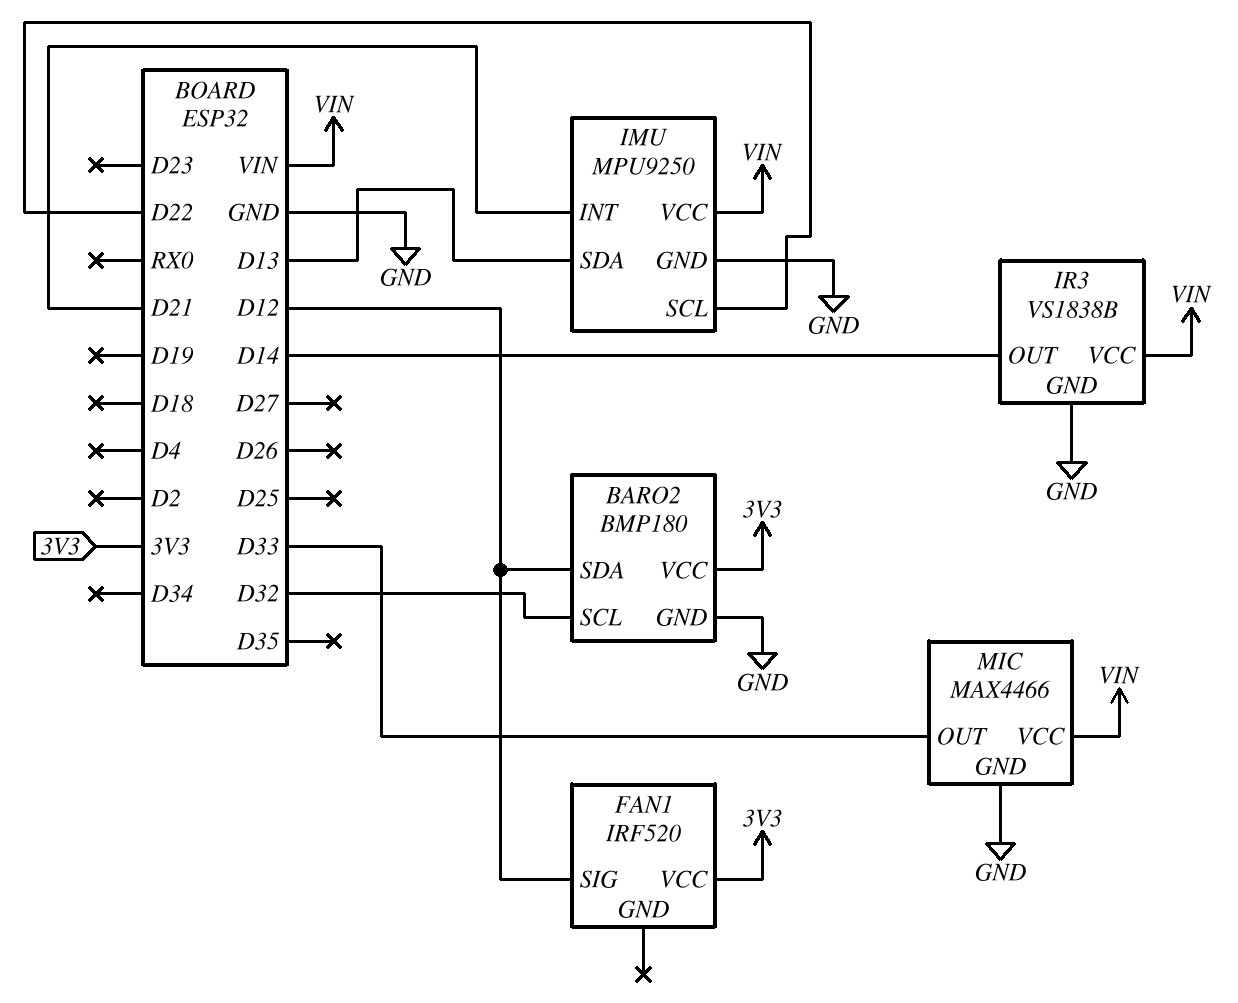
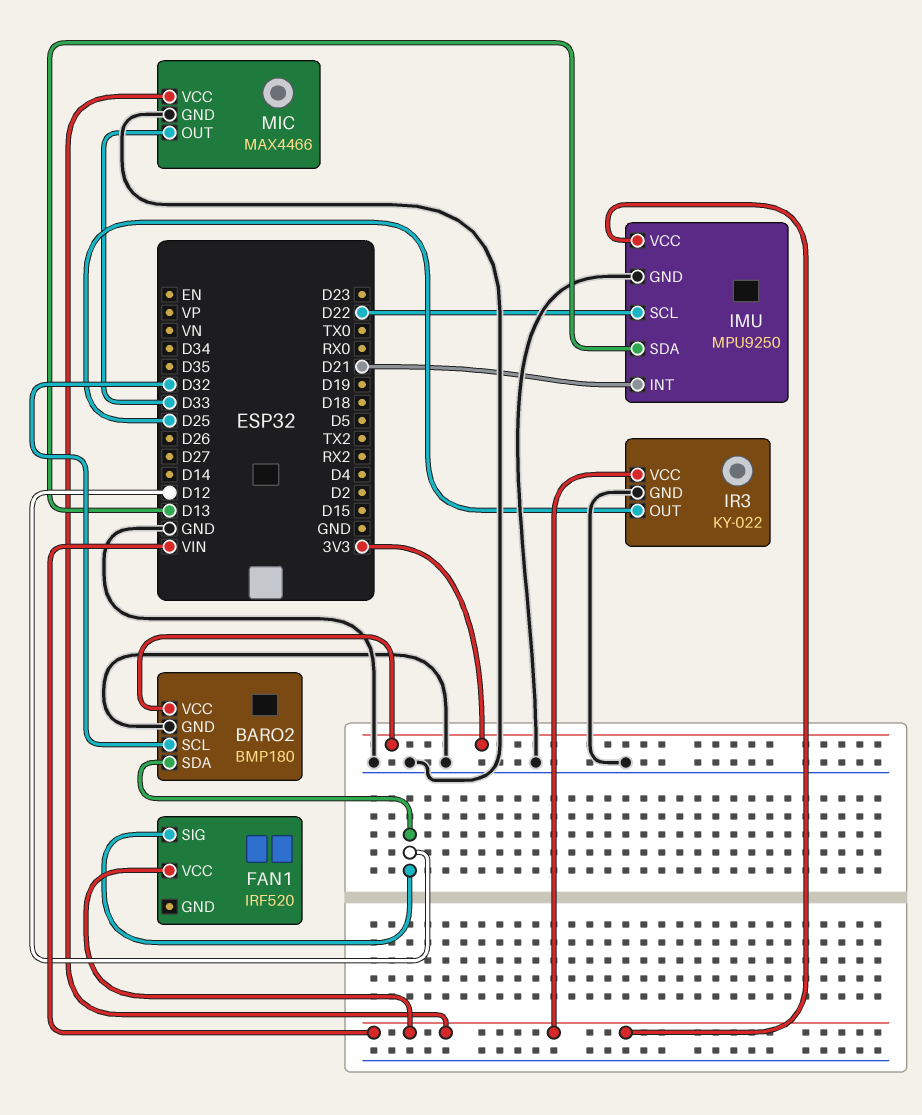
FAN1 pin VCC: 3V3 -> VIN
IR3: VS1838B -> KY-022
IR3 pin OUT: D14 -> D25

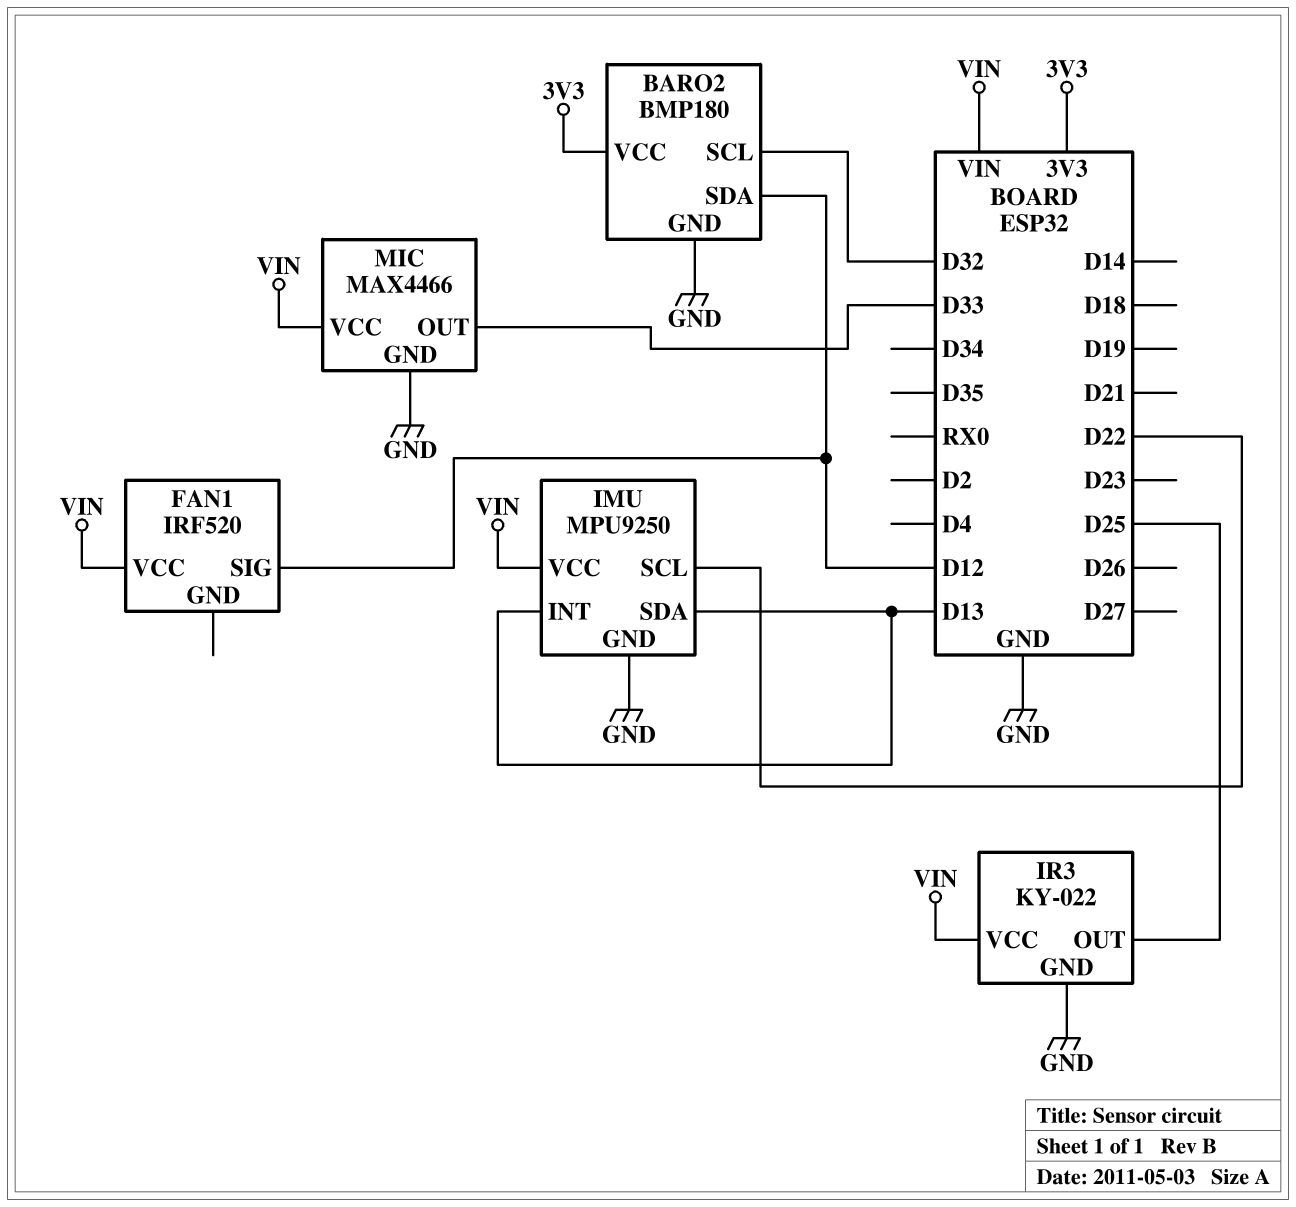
IMU pin INT: D21 -> D13

